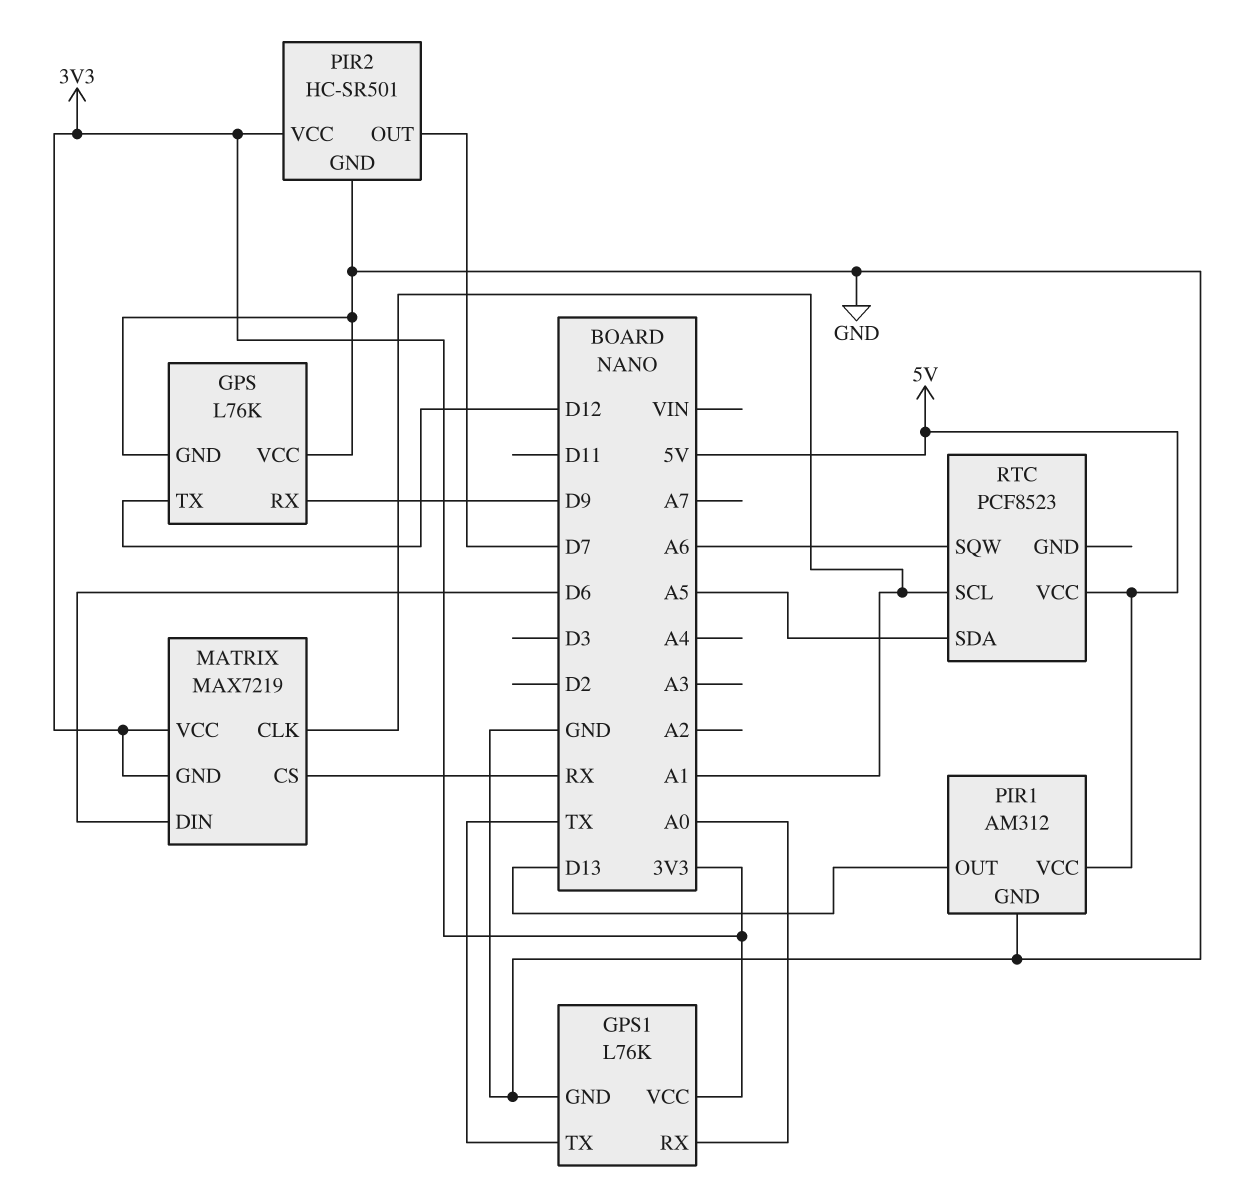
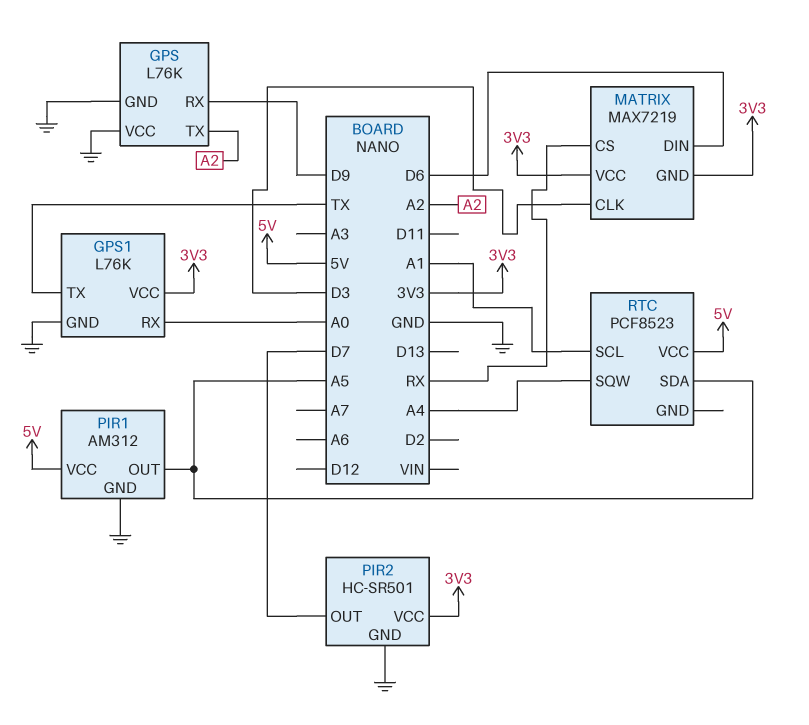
GPS pin TX: D12 -> A2
MATRIX pin CLK: A1 -> D3
PIR1 pin OUT: D13 -> A5
RTC pin SQW: A6 -> A4

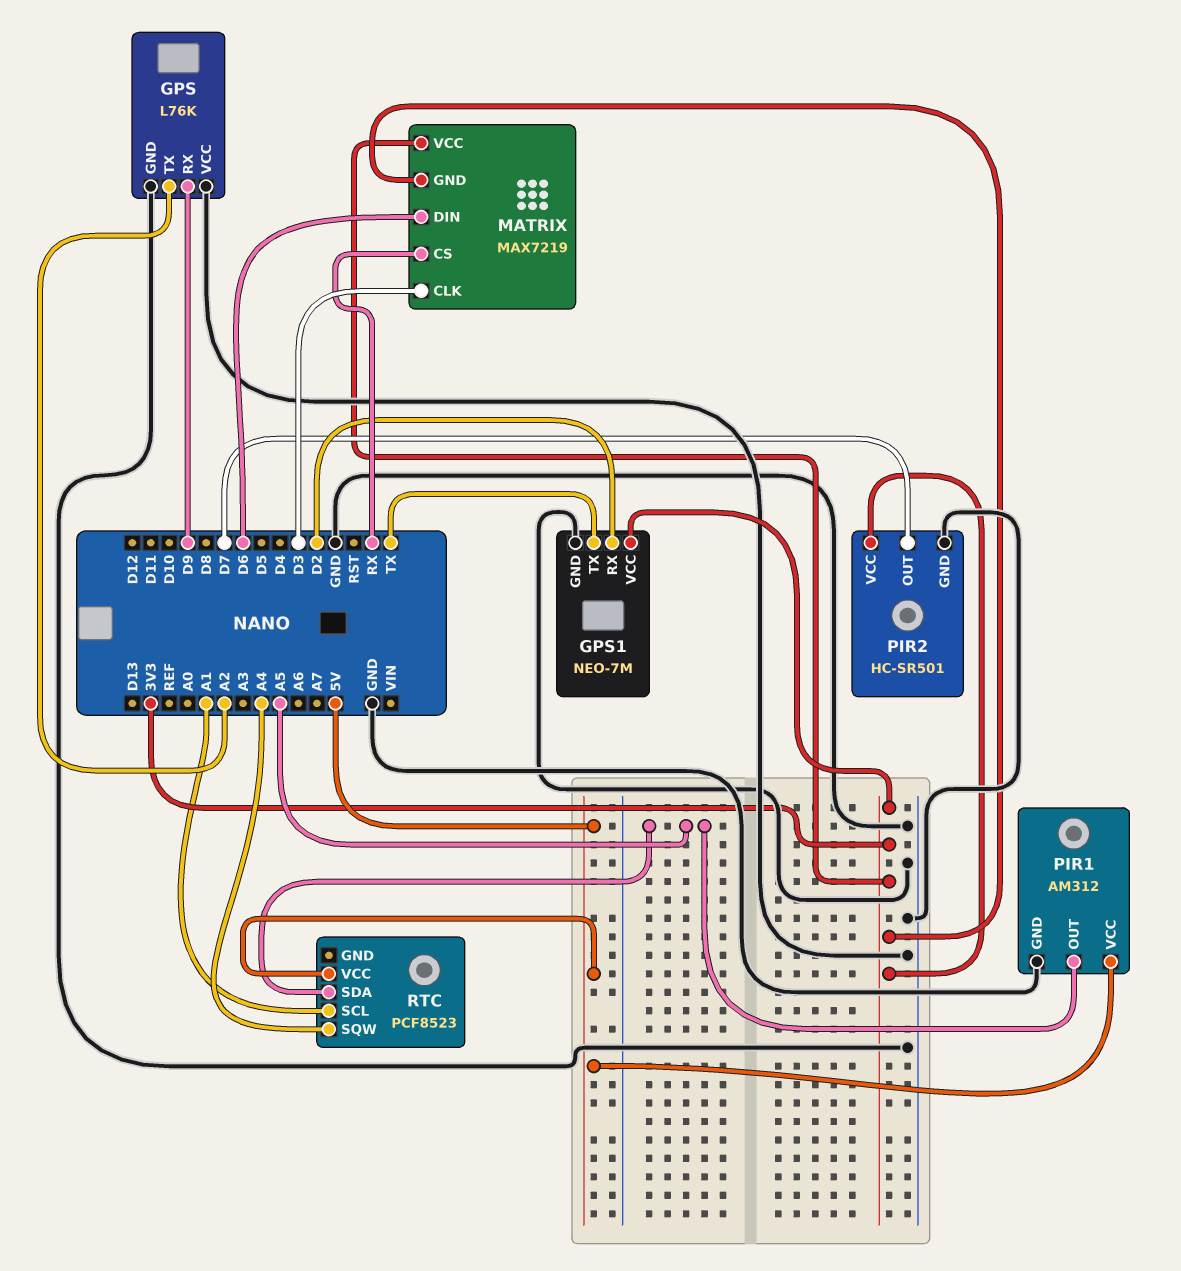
GPS1: L76K -> NEO-7M
GPS1 pin RX: A0 -> D2

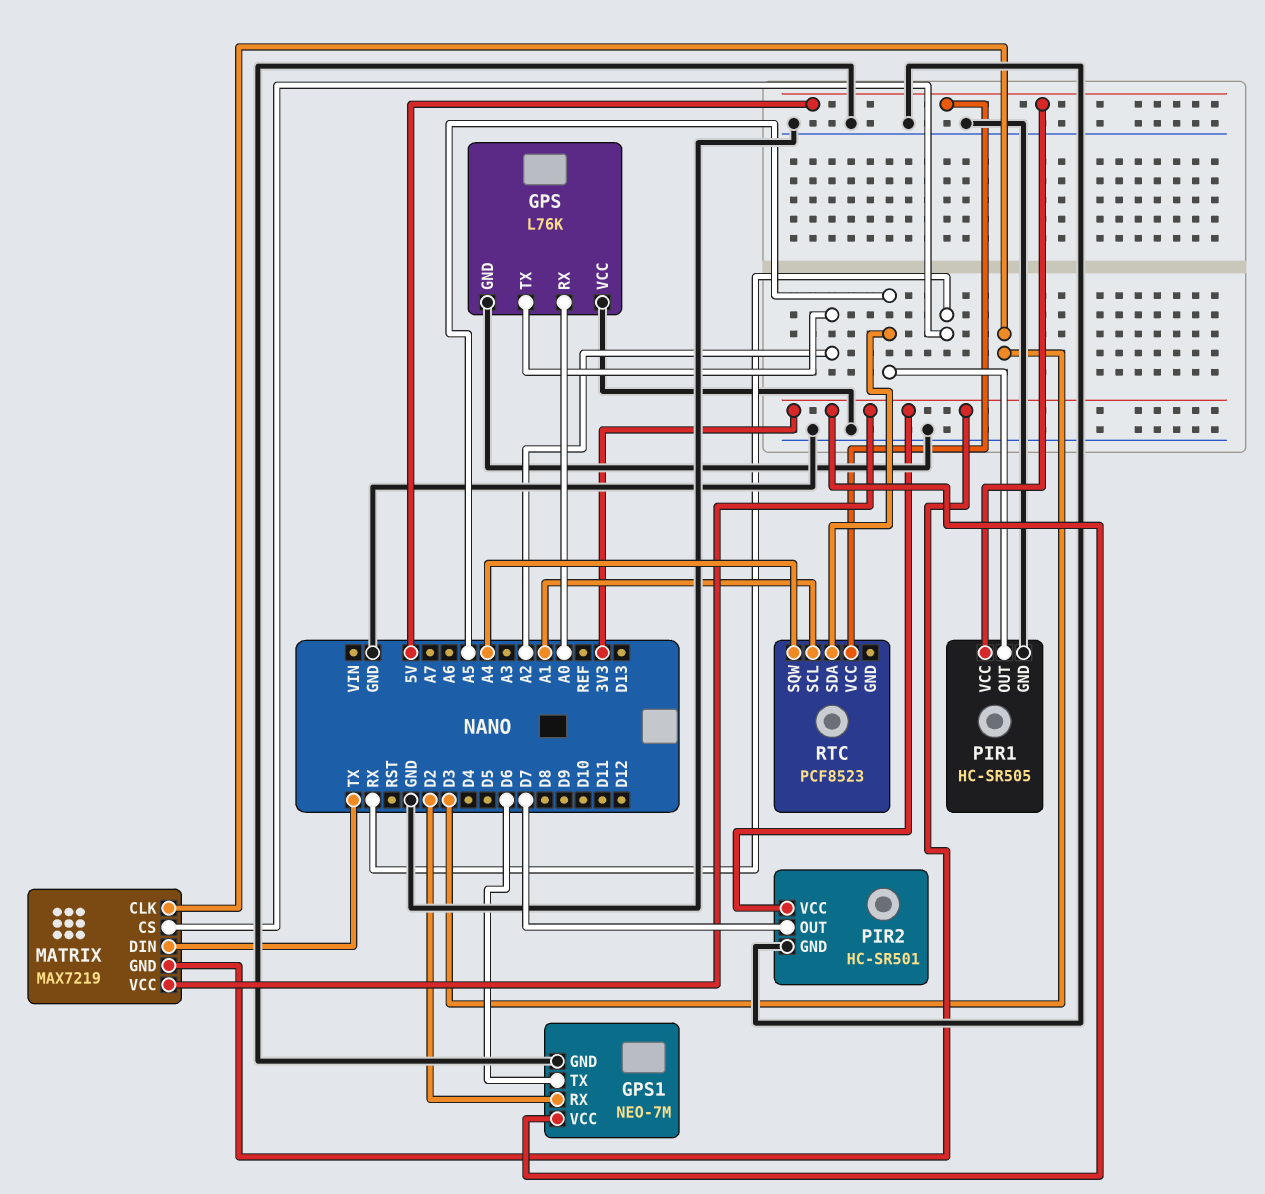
GPS pin RX: D9 -> A0
GPS1 pin TX: TX -> D6
MATRIX pin DIN: D6 -> TX
PIR1: AM312 -> HC-SR505

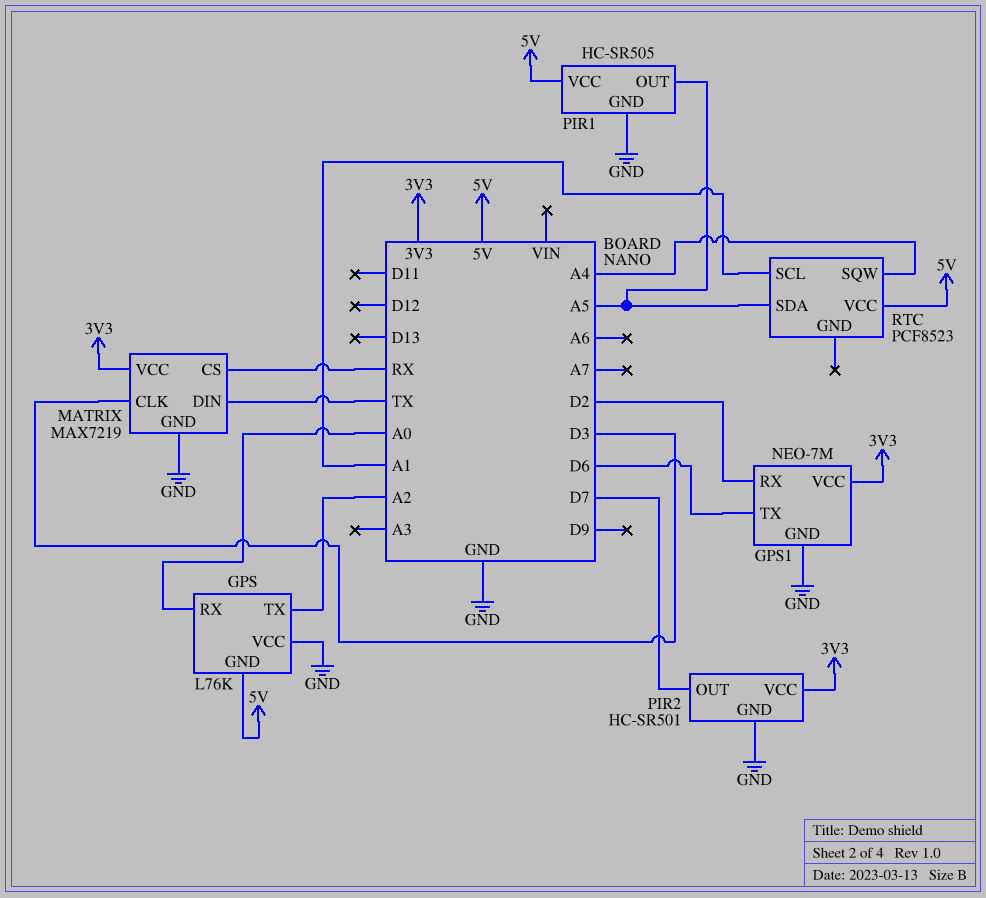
GPS pin GND: GND -> 5V
MATRIX pin GND: 3V3 -> GND

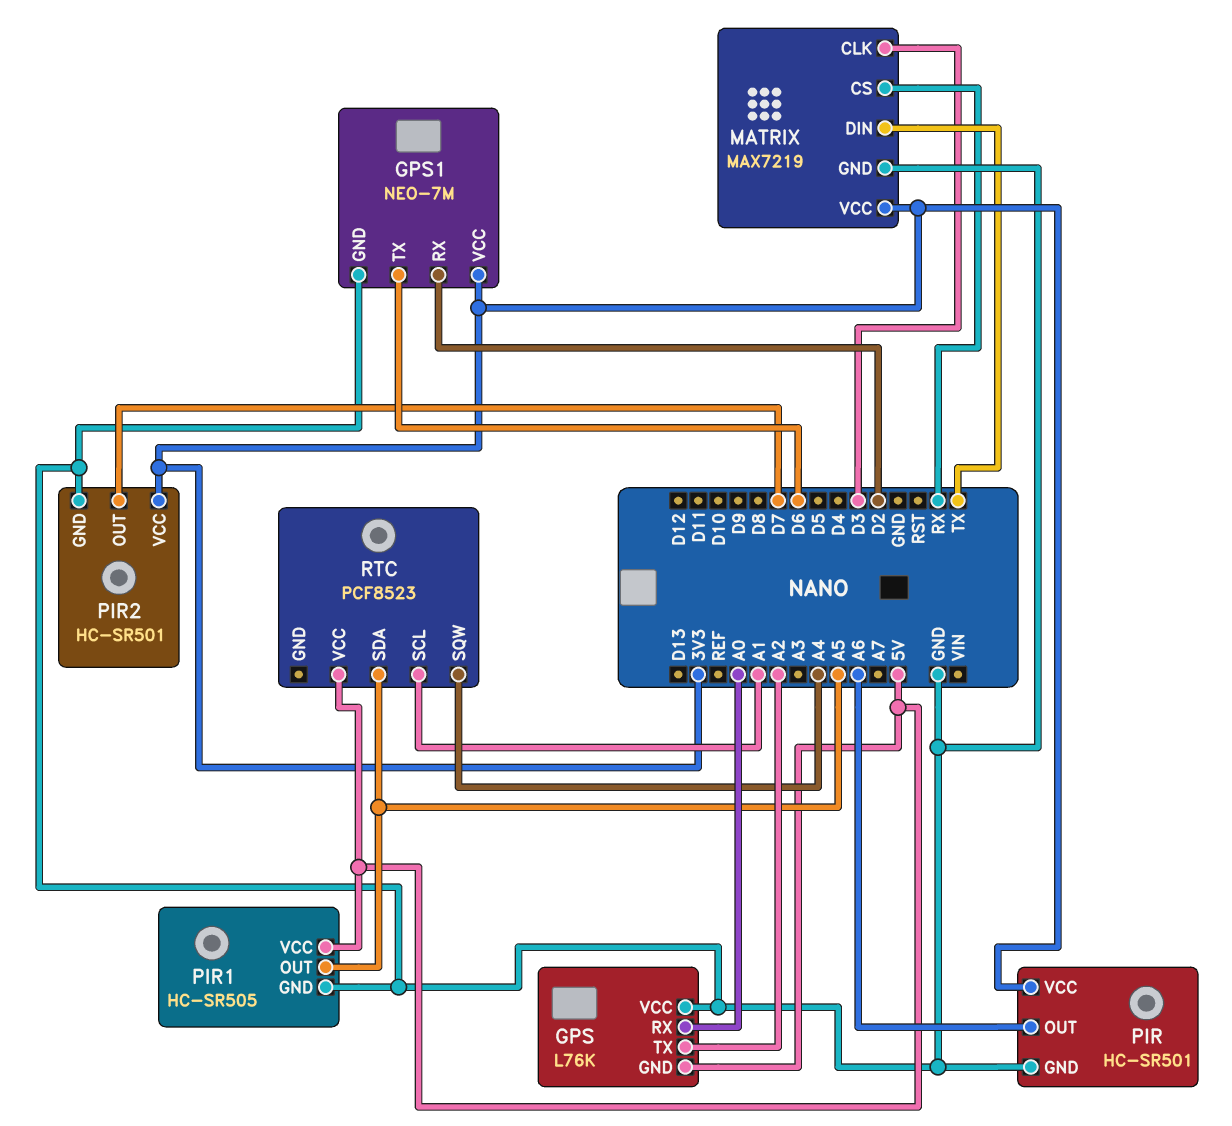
PIR: none -> HC-SR501
PIR pin GND: none -> GND
PIR pin OUT: none -> A6
PIR pin VCC: none -> 3V3

